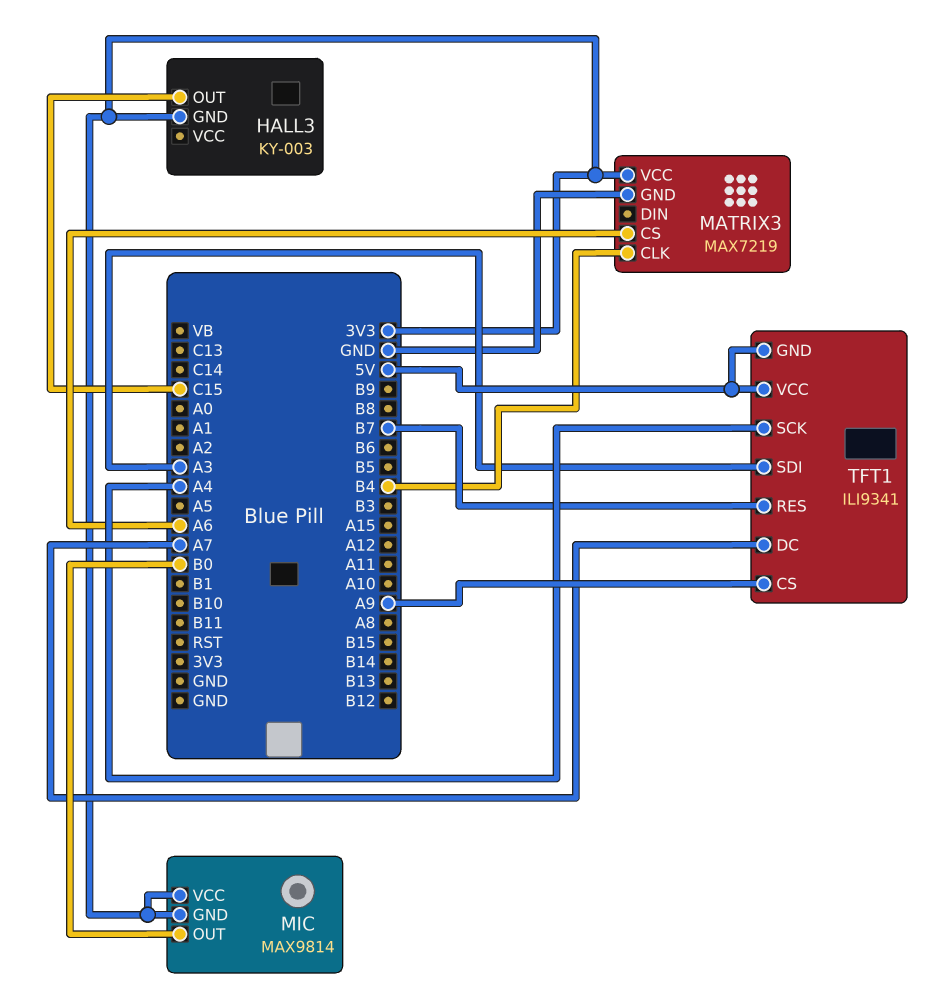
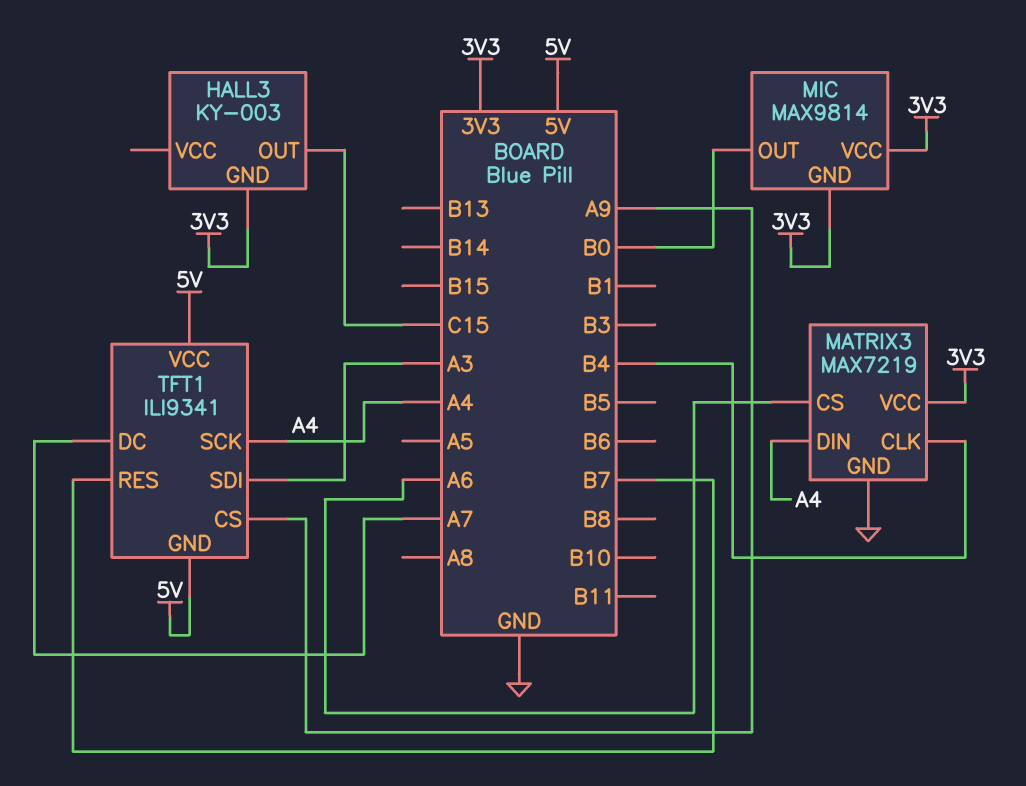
MATRIX3 pin DIN: none -> A4

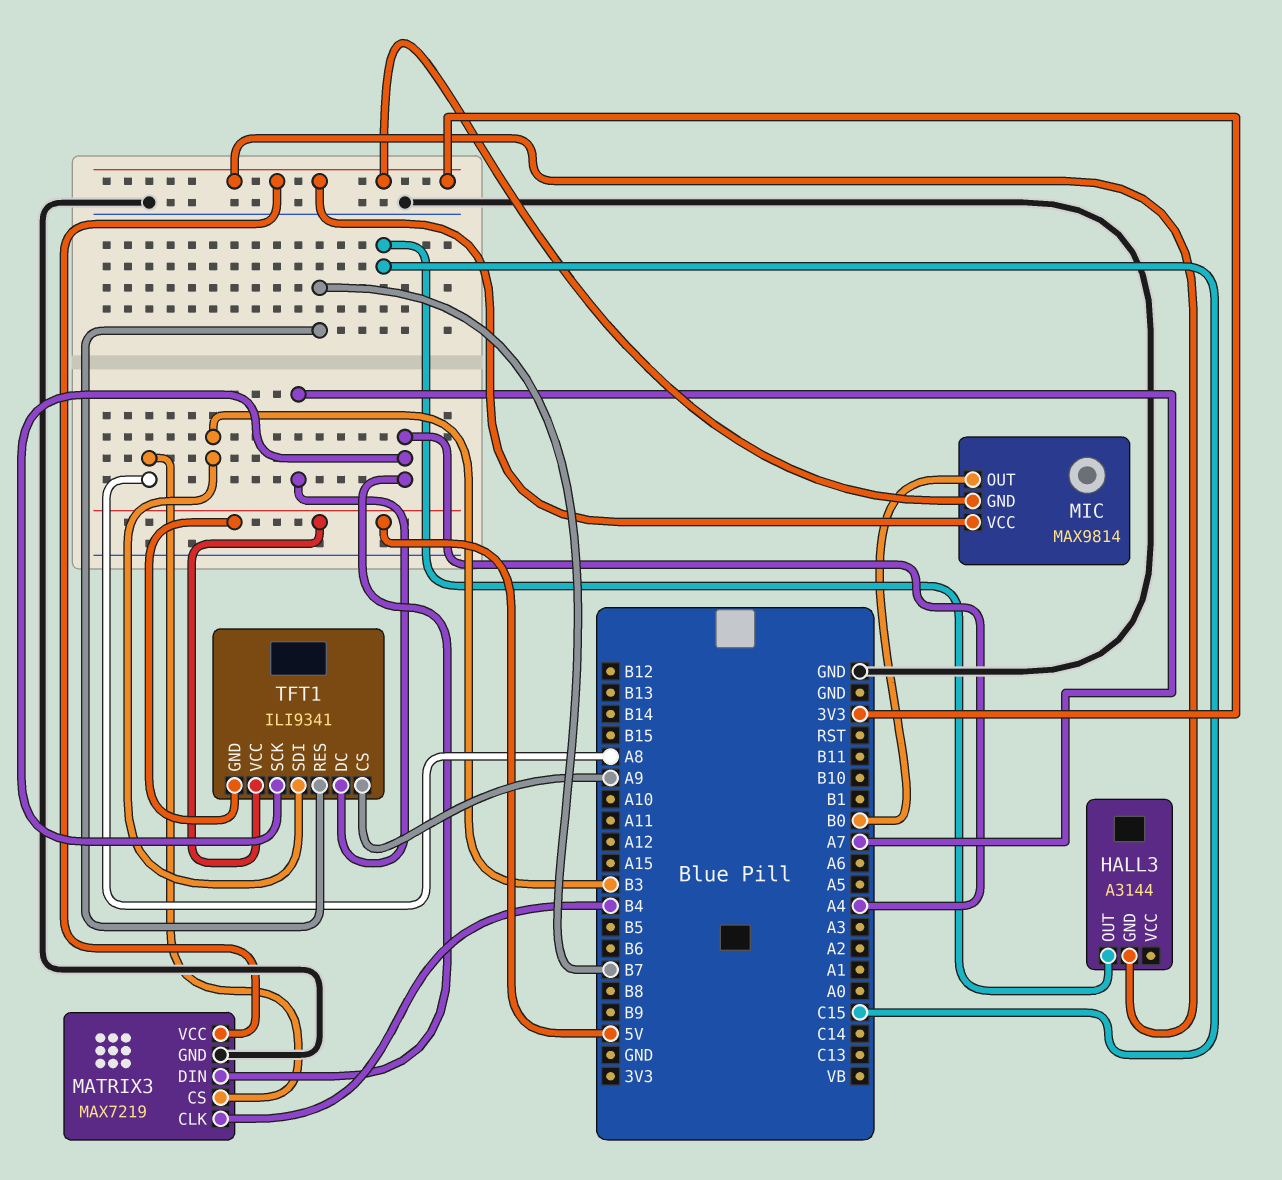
HALL3: KY-003 -> A3144
MATRIX3 pin CS: A6 -> A8
TFT1 pin SDI: A3 -> B3

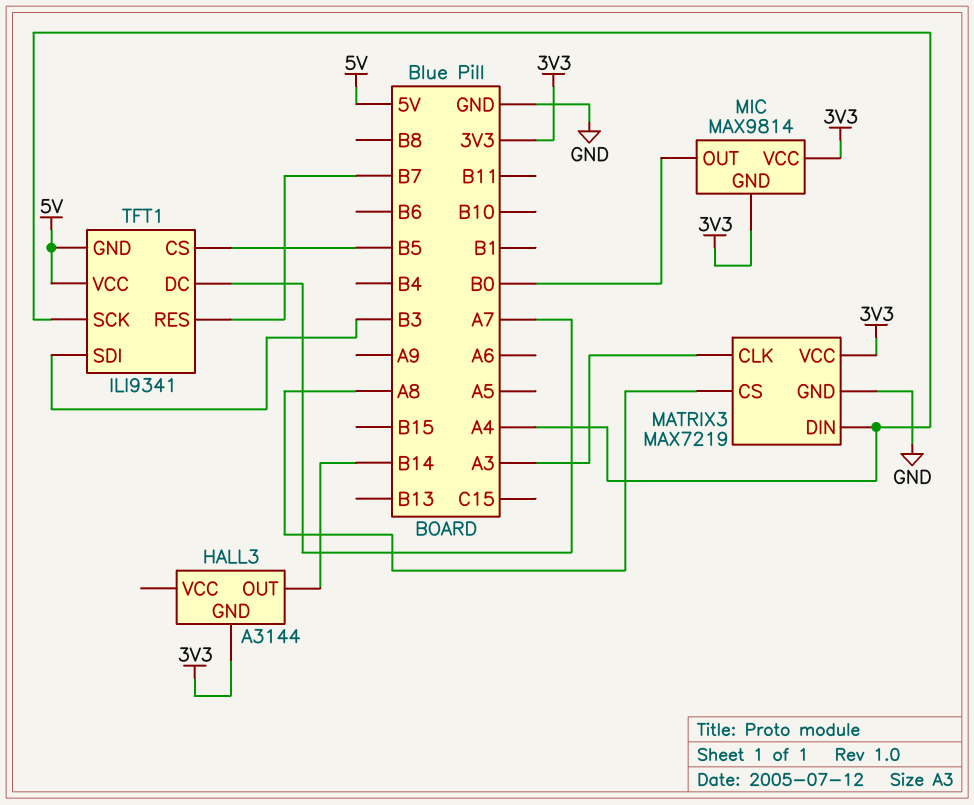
HALL3 pin OUT: C15 -> B14
MATRIX3 pin CLK: B4 -> A3
TFT1 pin CS: A9 -> B5

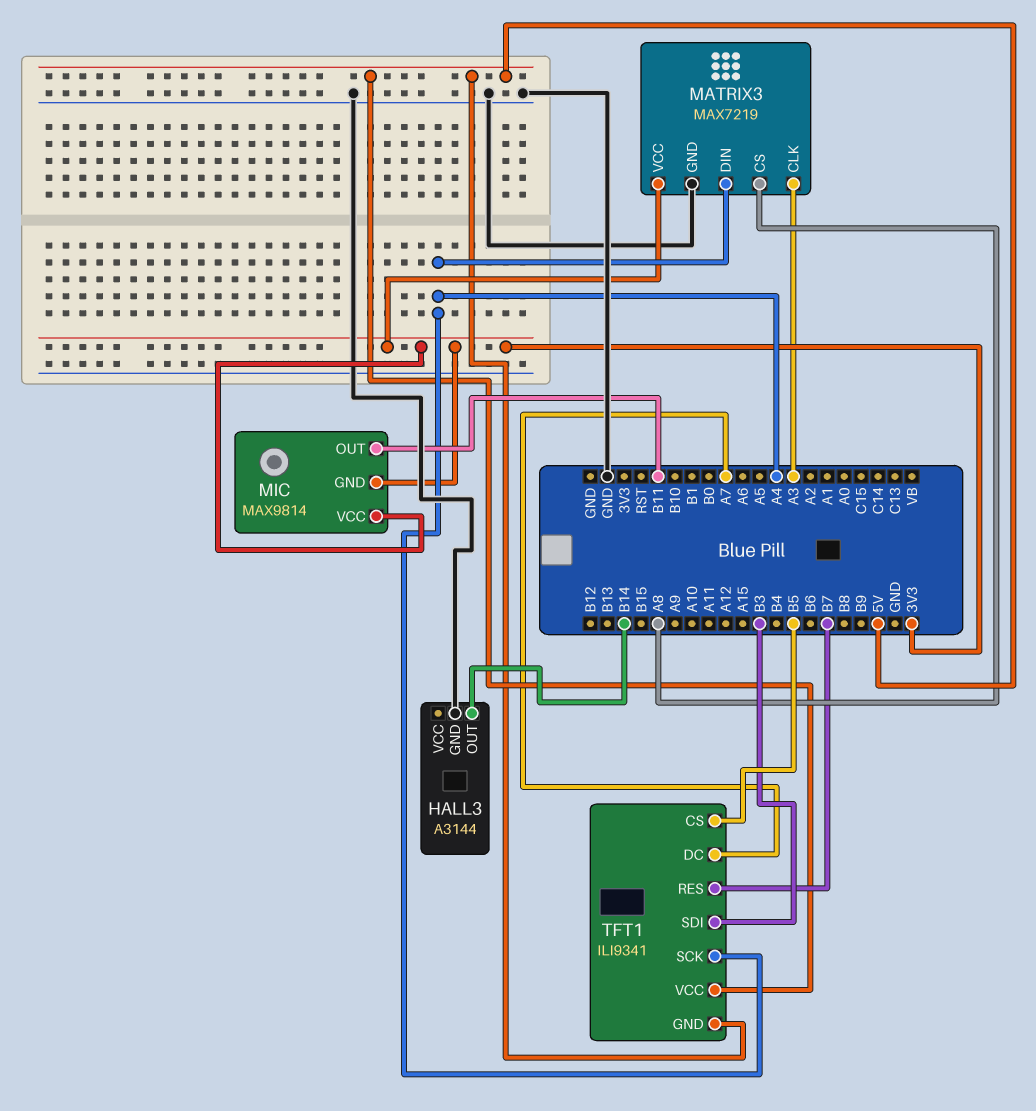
HALL3 pin GND: 3V3 -> GND
MIC pin OUT: B0 -> B11

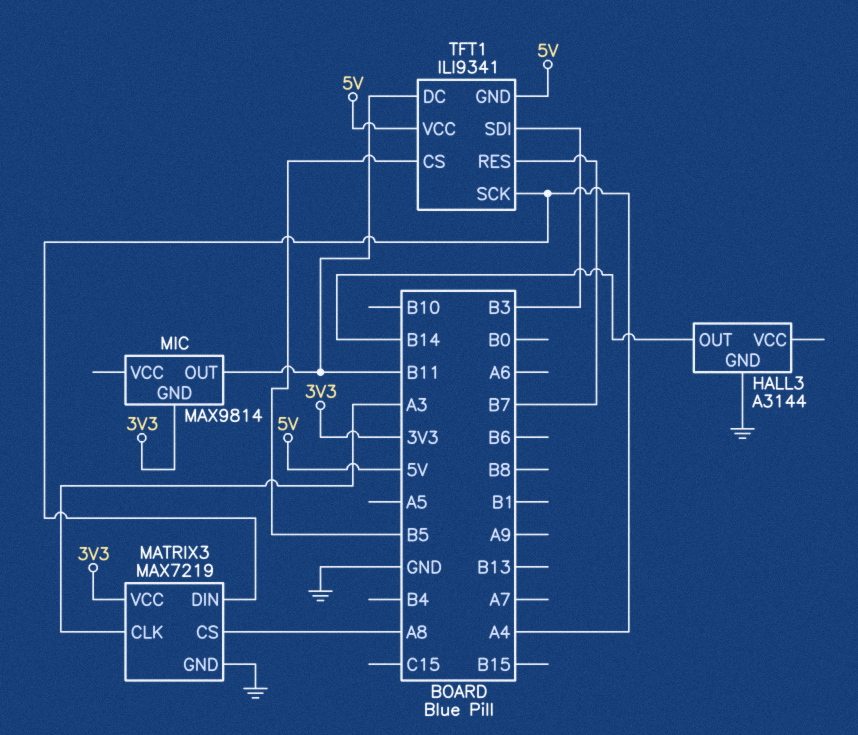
MIC pin VCC: 3V3 -> none
TFT1 pin DC: A7 -> B11

